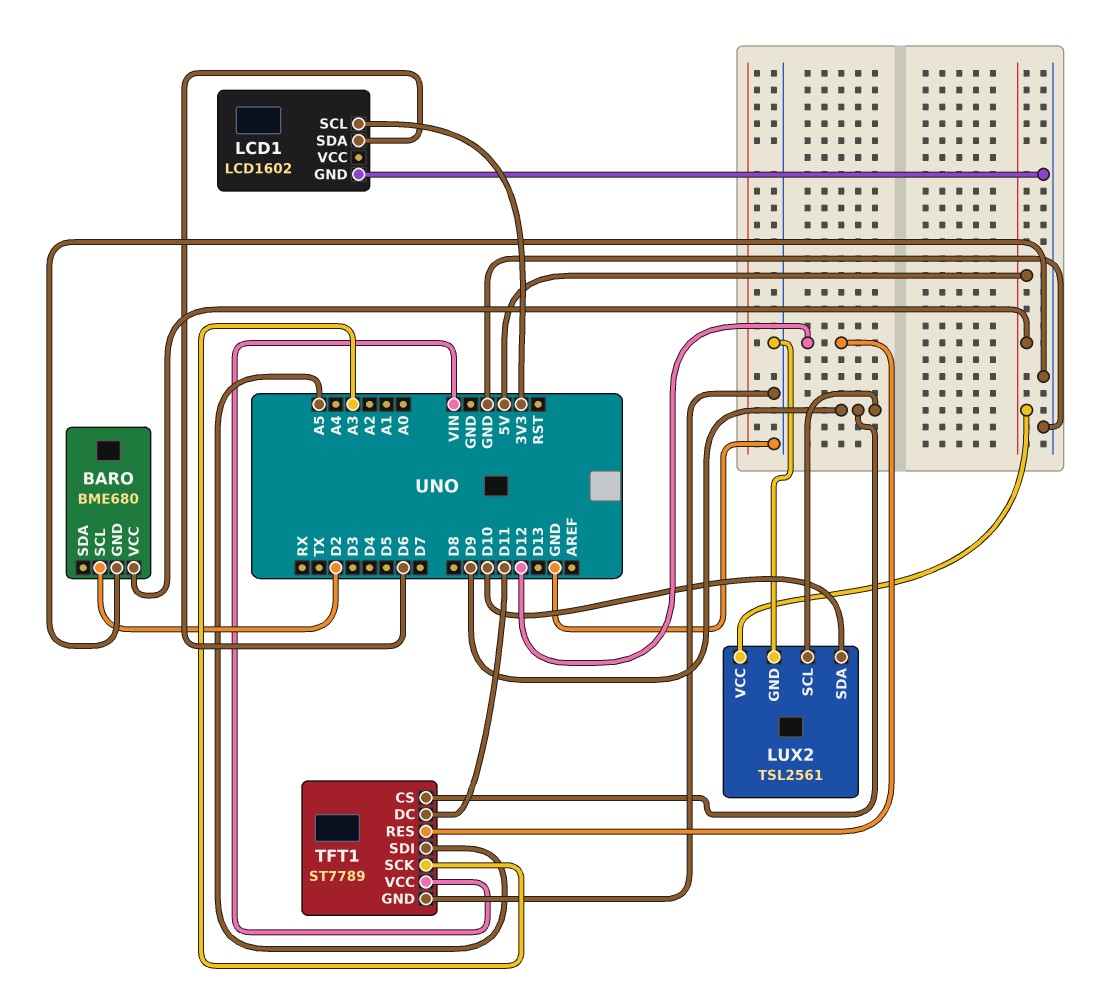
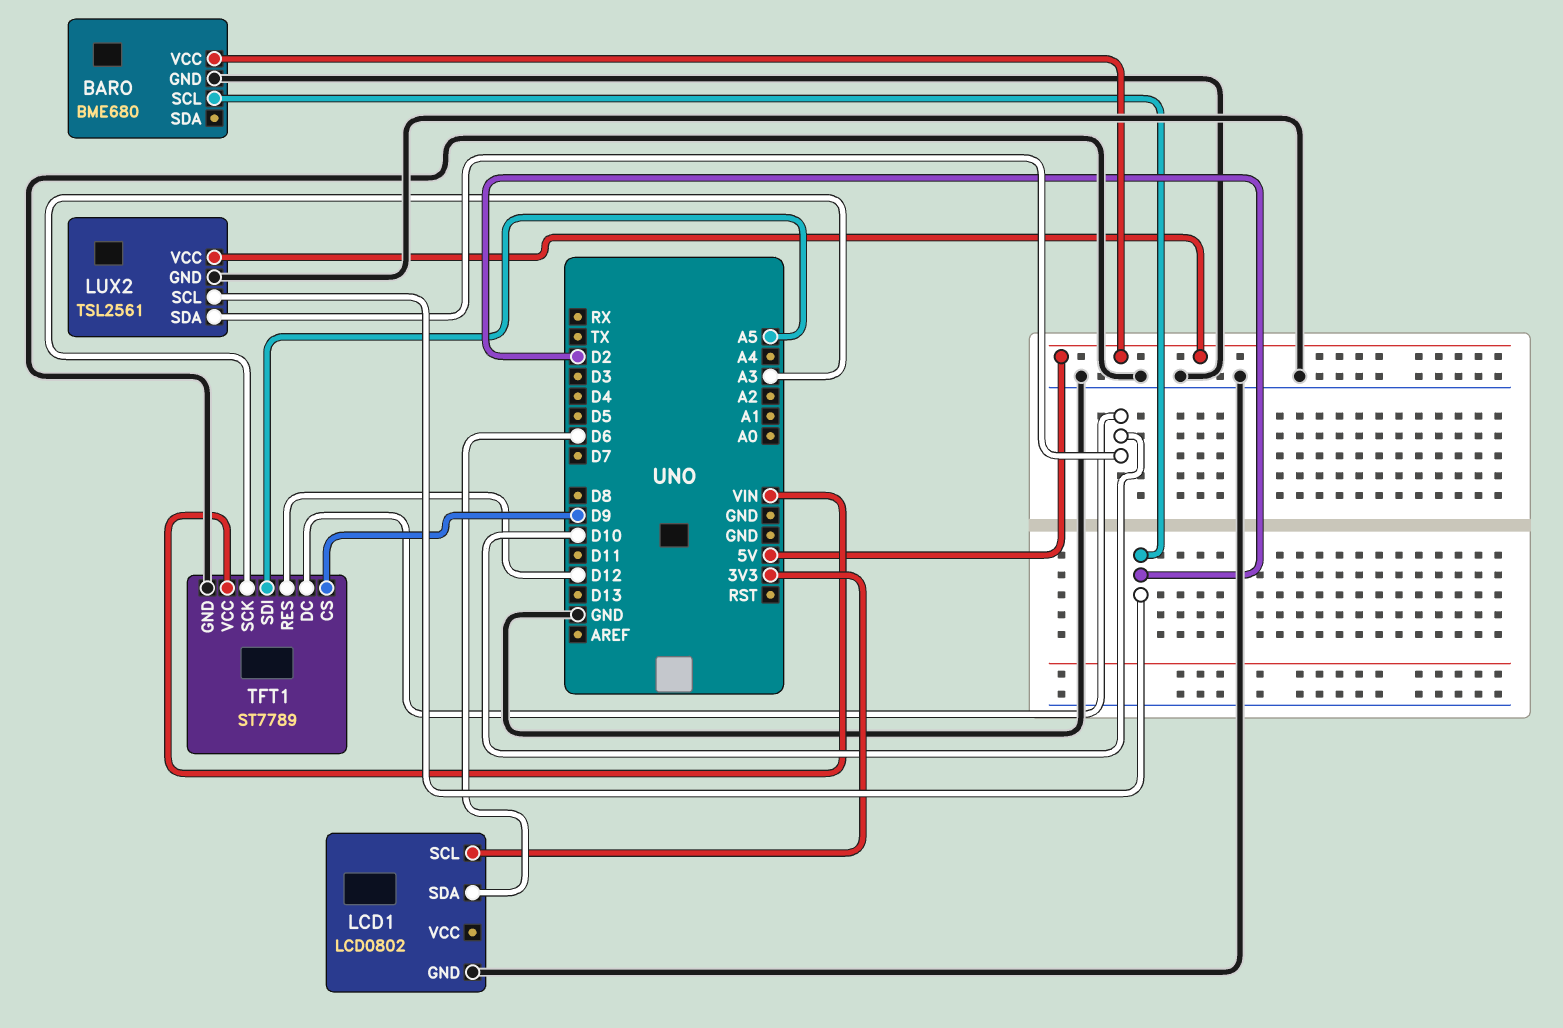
LCD1: LCD1602 -> LCD0802
LUX2 pin SCL: D9 -> D2
TFT1 pin DC: D11 -> D10

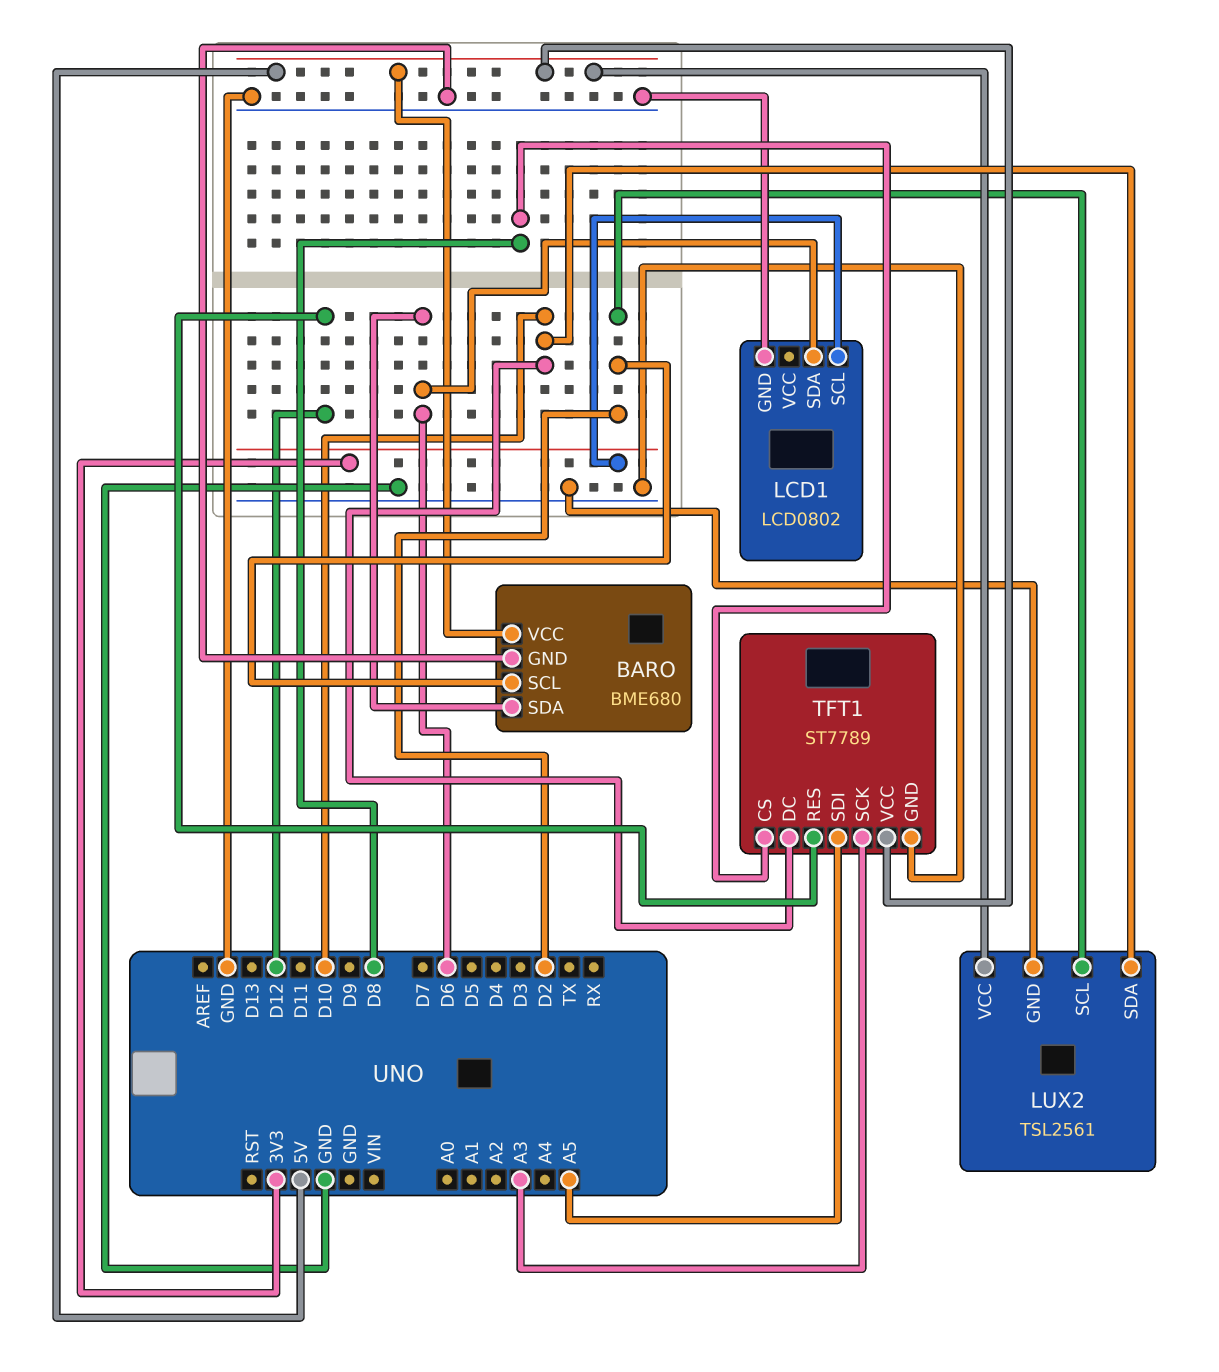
BARO pin SDA: none -> D6
TFT1 pin CS: D9 -> D8
TFT1 pin VCC: VIN -> 5V

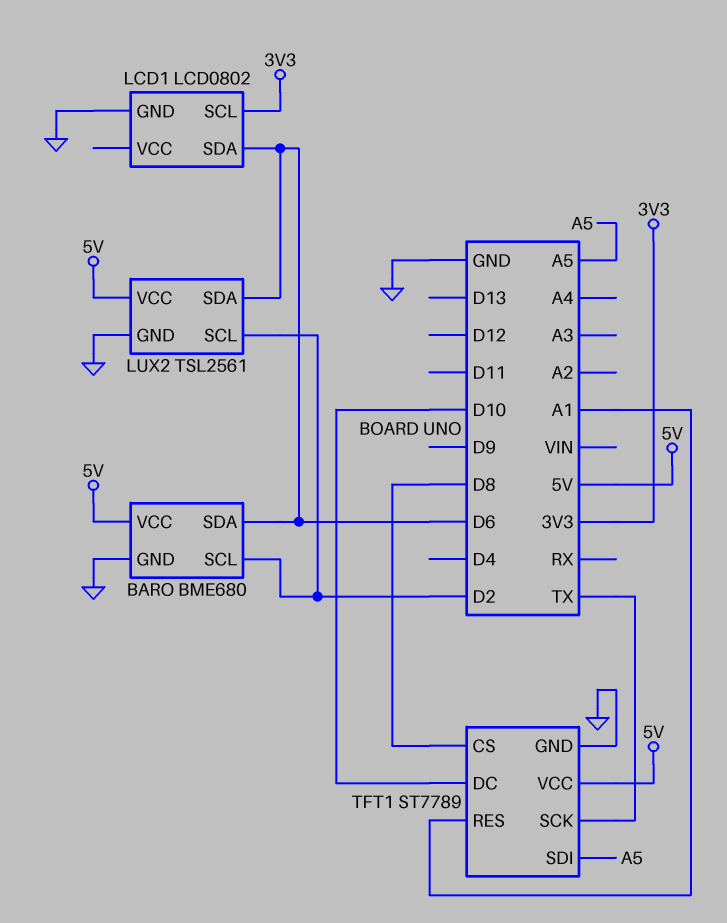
LUX2 pin SDA: D10 -> D6
TFT1 pin RES: D12 -> A1
TFT1 pin SCK: A3 -> TX

